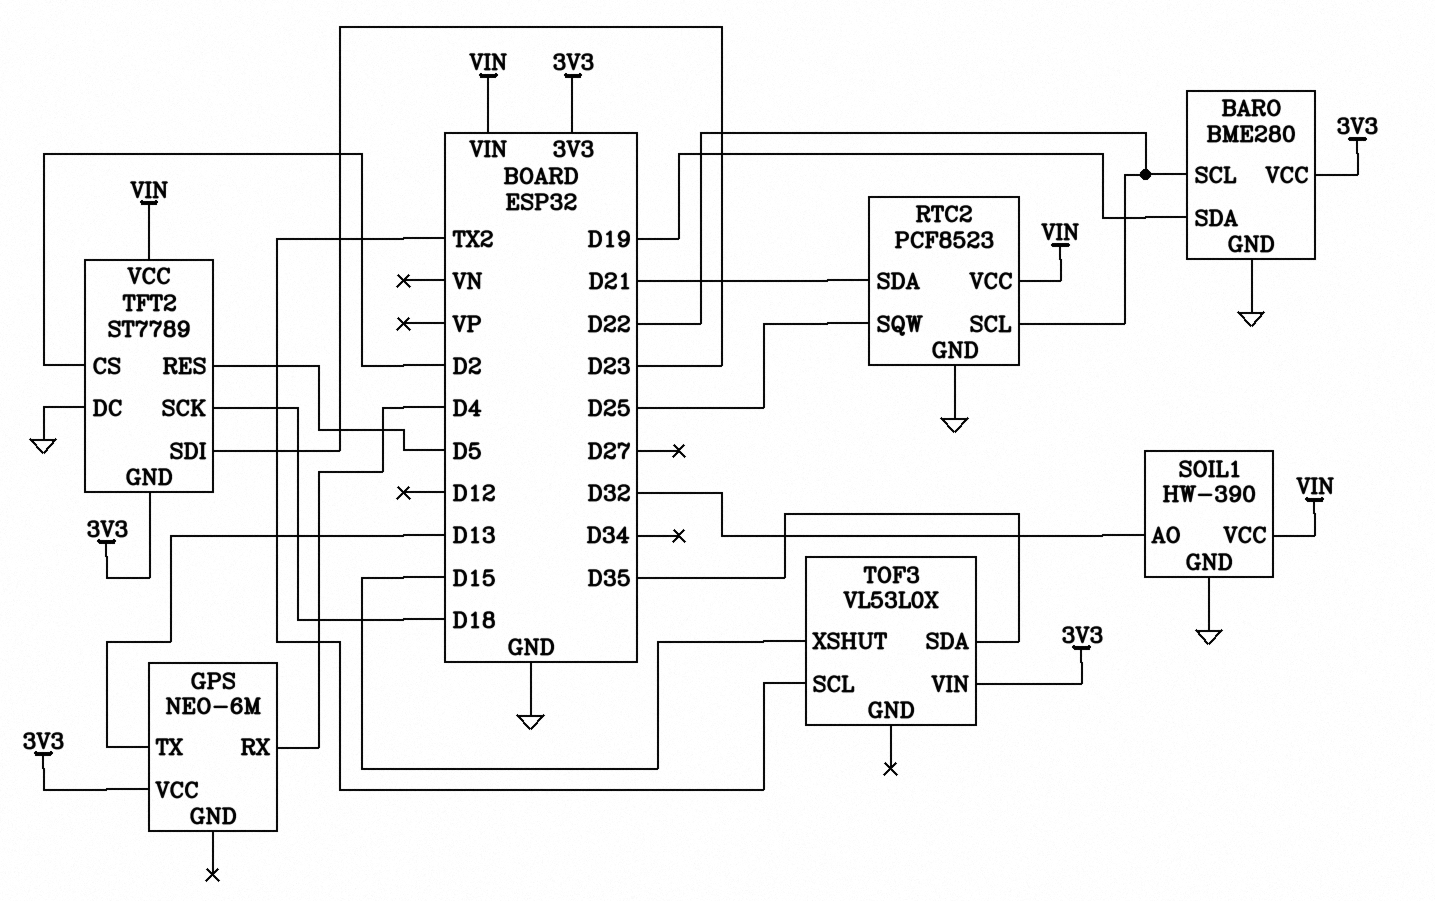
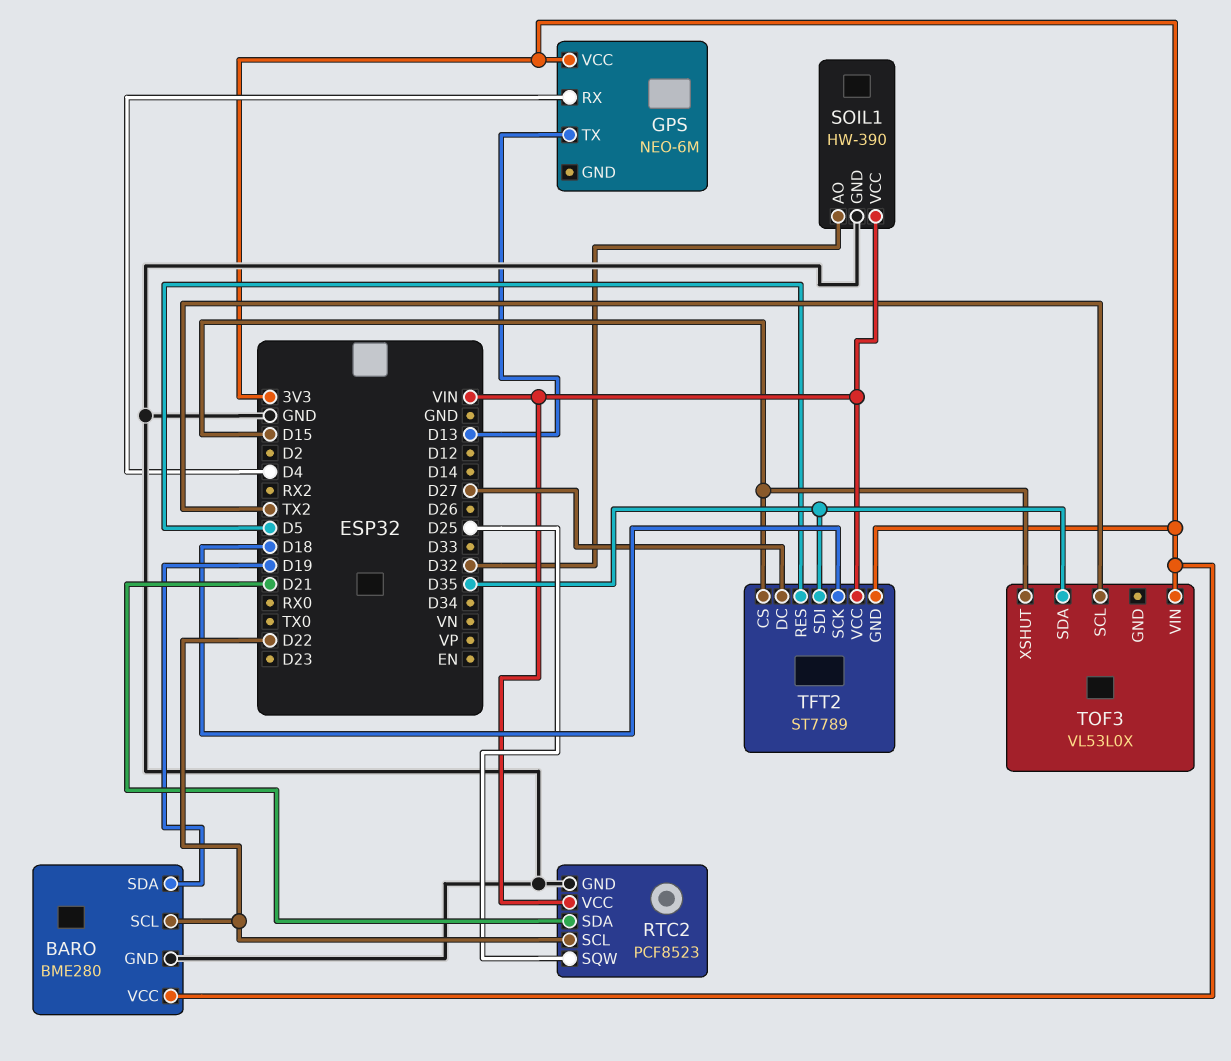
TFT2 pin CS: D2 -> D15
TFT2 pin DC: GND -> D27
TFT2 pin SDI: D23 -> D35

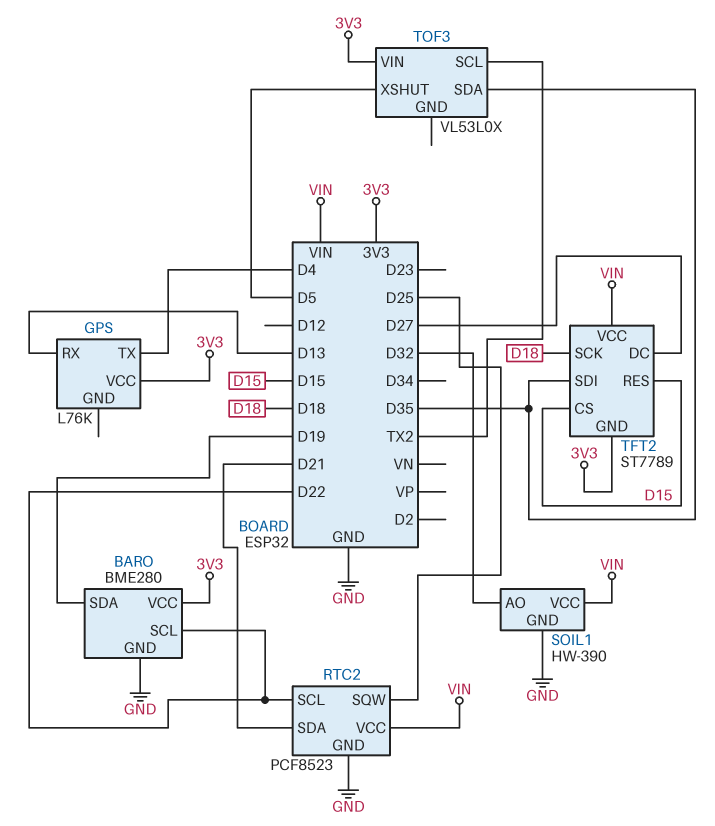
GPS: NEO-6M -> L76K
GPS pin RX: D4 -> D13
GPS pin TX: D13 -> D4
TFT2 pin RES: D5 -> D15
TOF3 pin XSHUT: D15 -> D5

